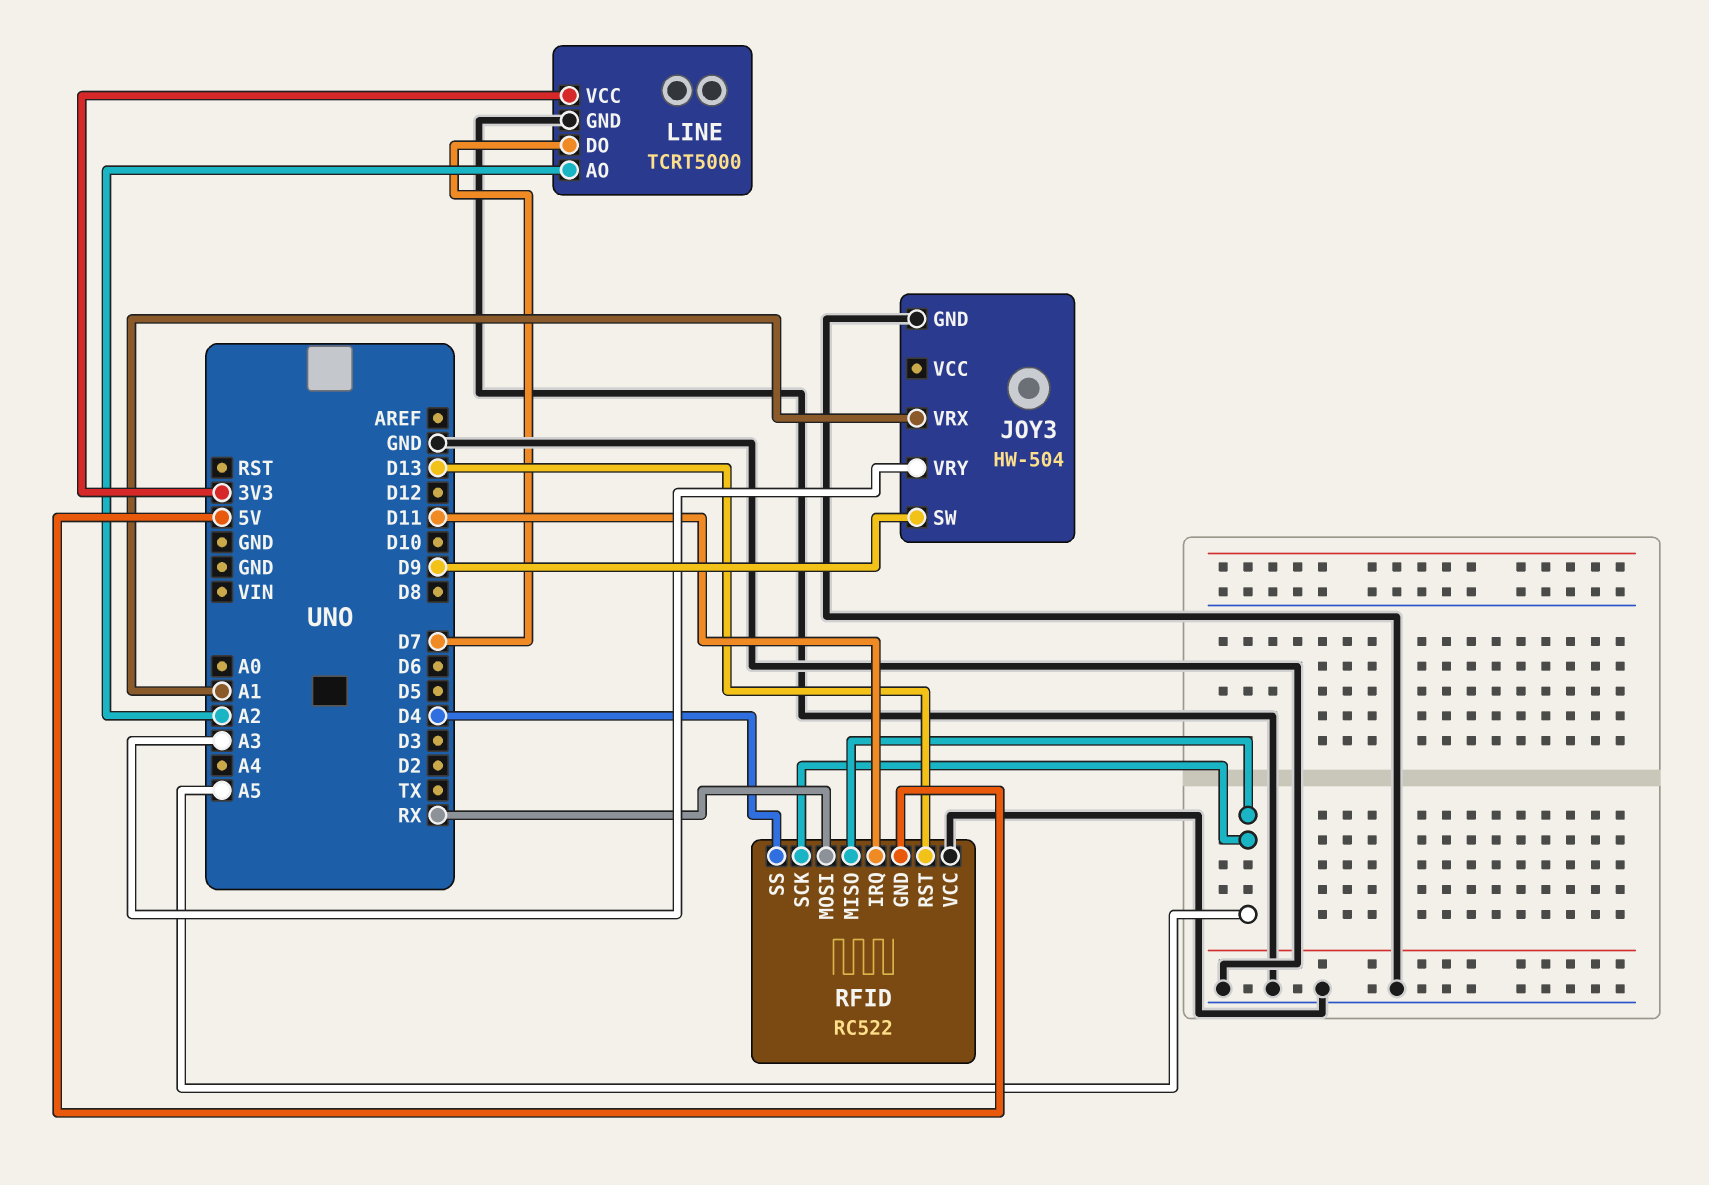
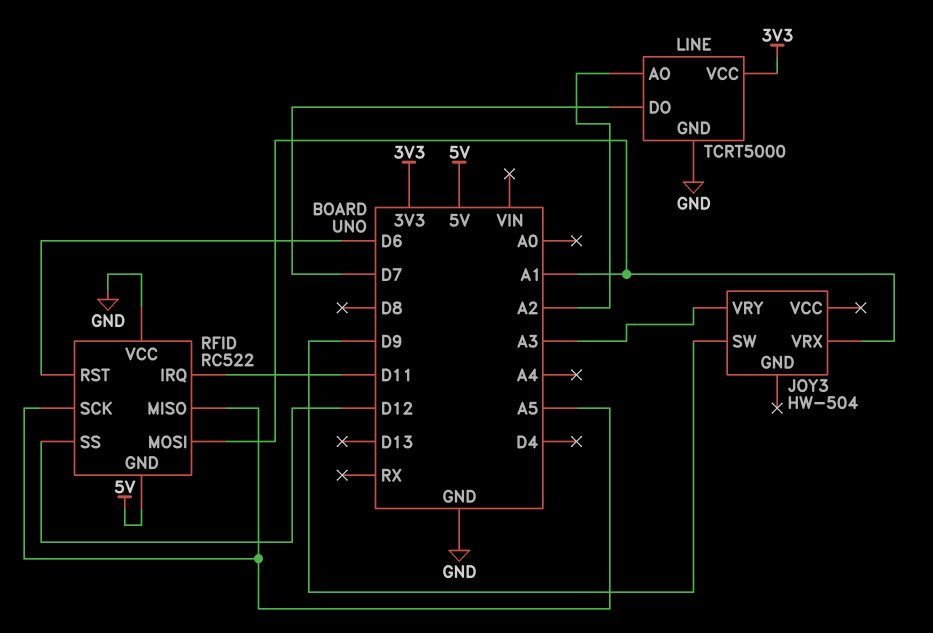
JOY3 pin GND: GND -> none
RFID pin MOSI: RX -> A1
RFID pin RST: D13 -> D6
RFID pin SS: D4 -> D12

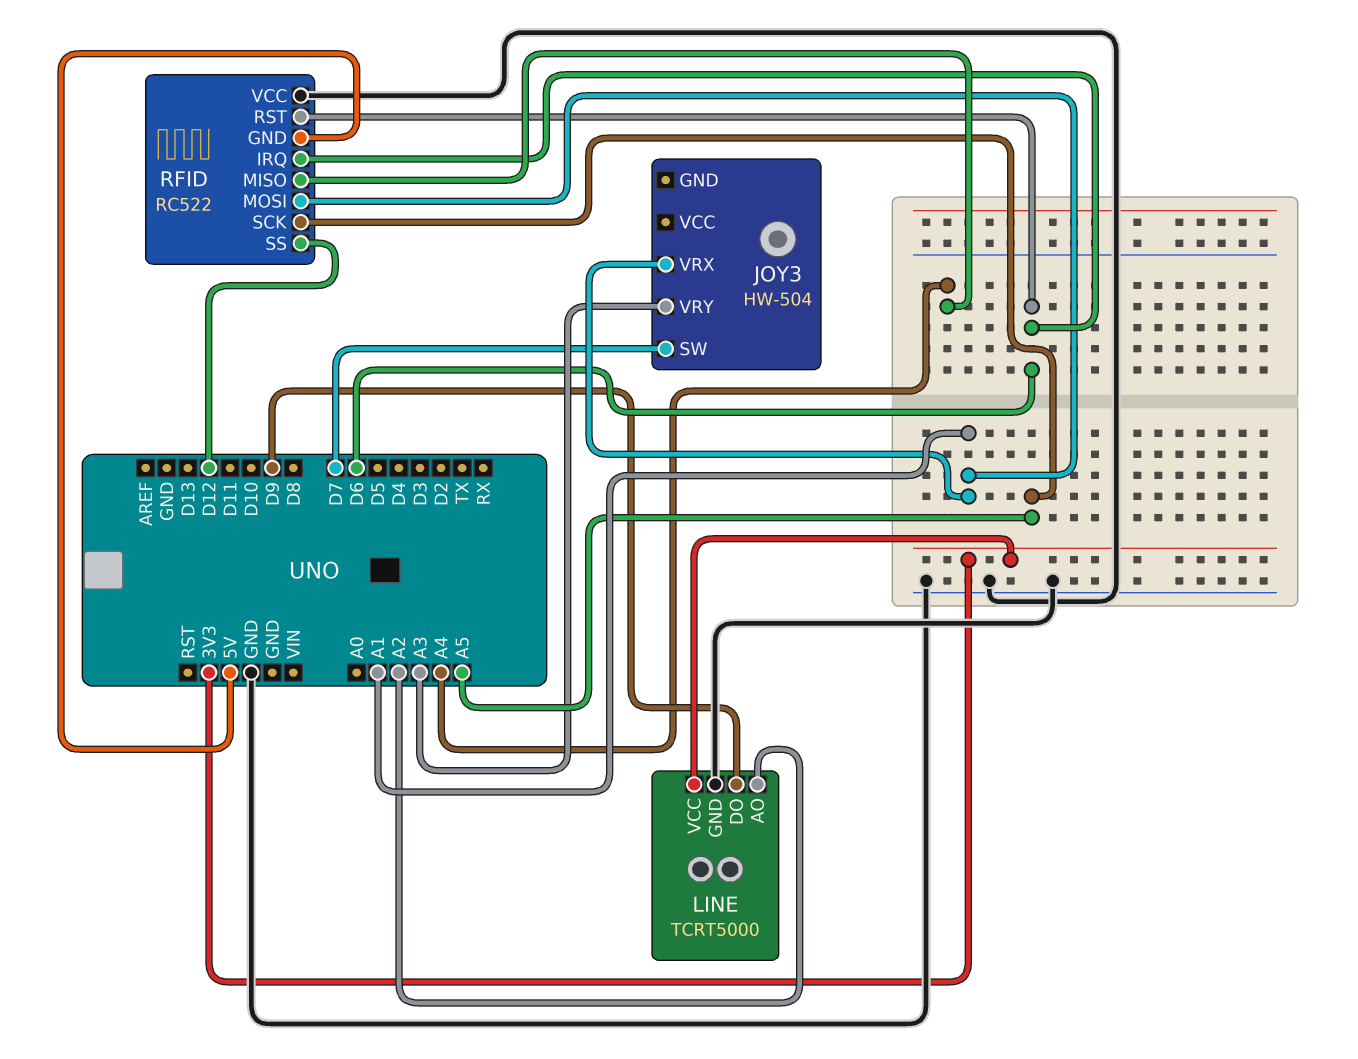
JOY3 pin SW: D9 -> D7
LINE pin DO: D7 -> D9
RFID pin IRQ: D11 -> D6
RFID pin MISO: A5 -> A4

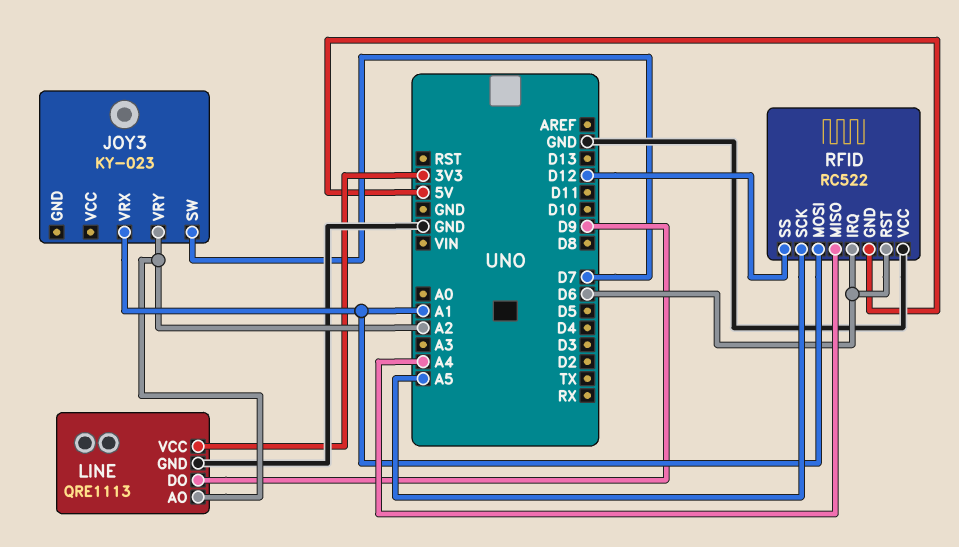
JOY3: HW-504 -> KY-023
JOY3 pin VRY: A3 -> A2
LINE: TCRT5000 -> QRE1113

